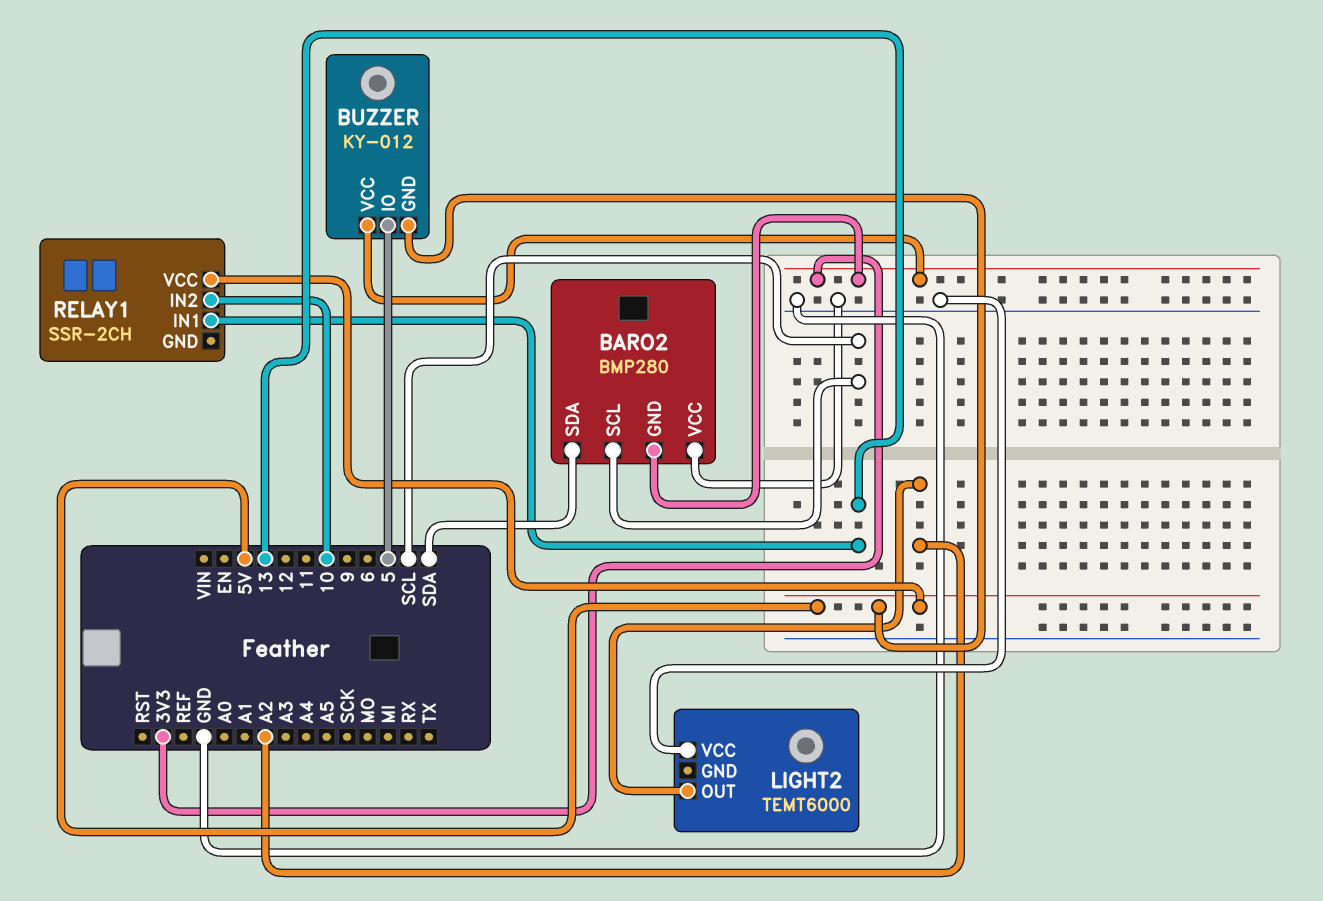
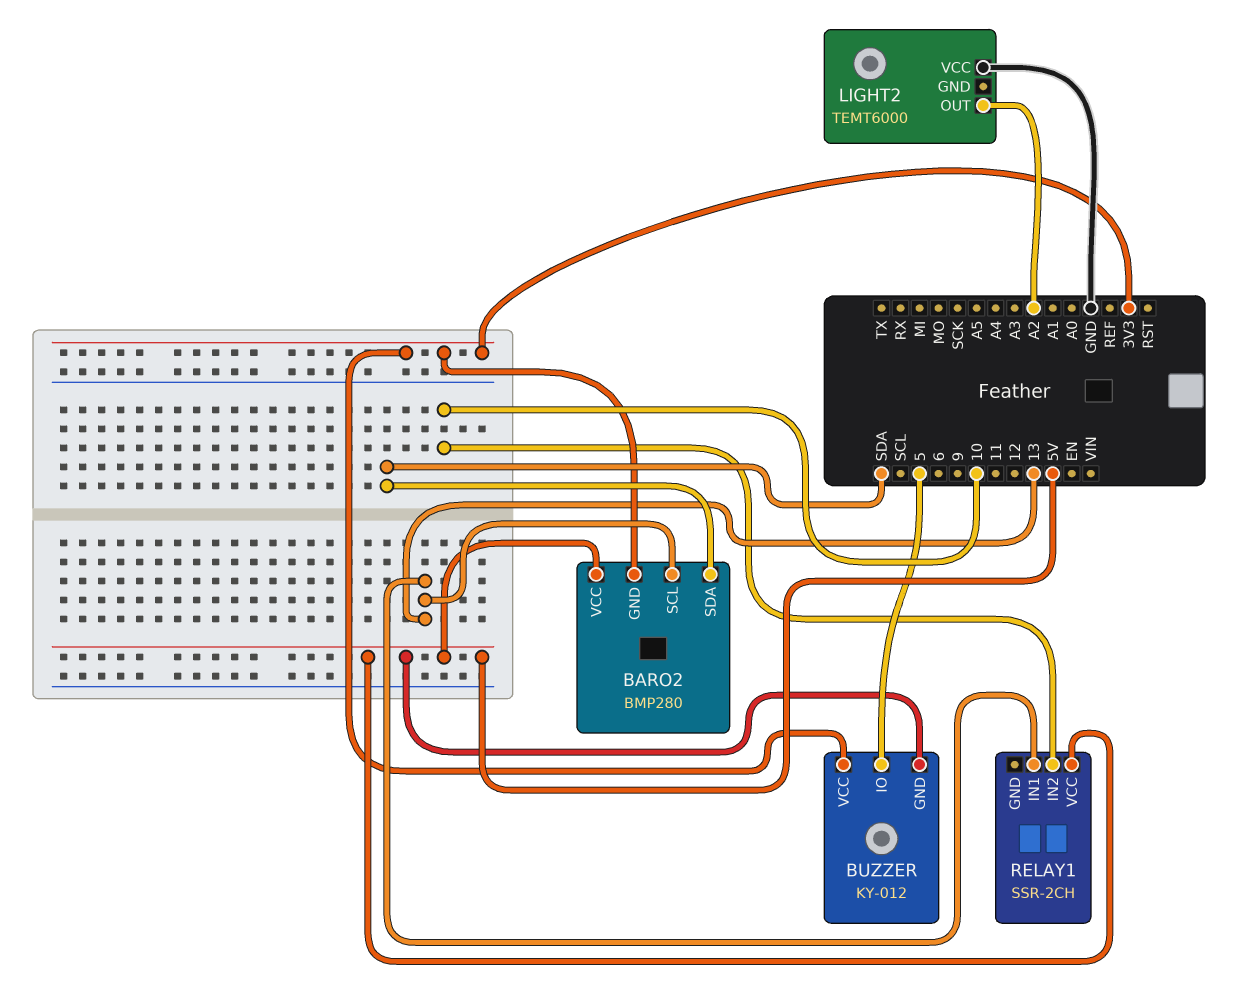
BARO2 pin SCL: SCL -> 13
BARO2 pin VCC: GND -> 5V

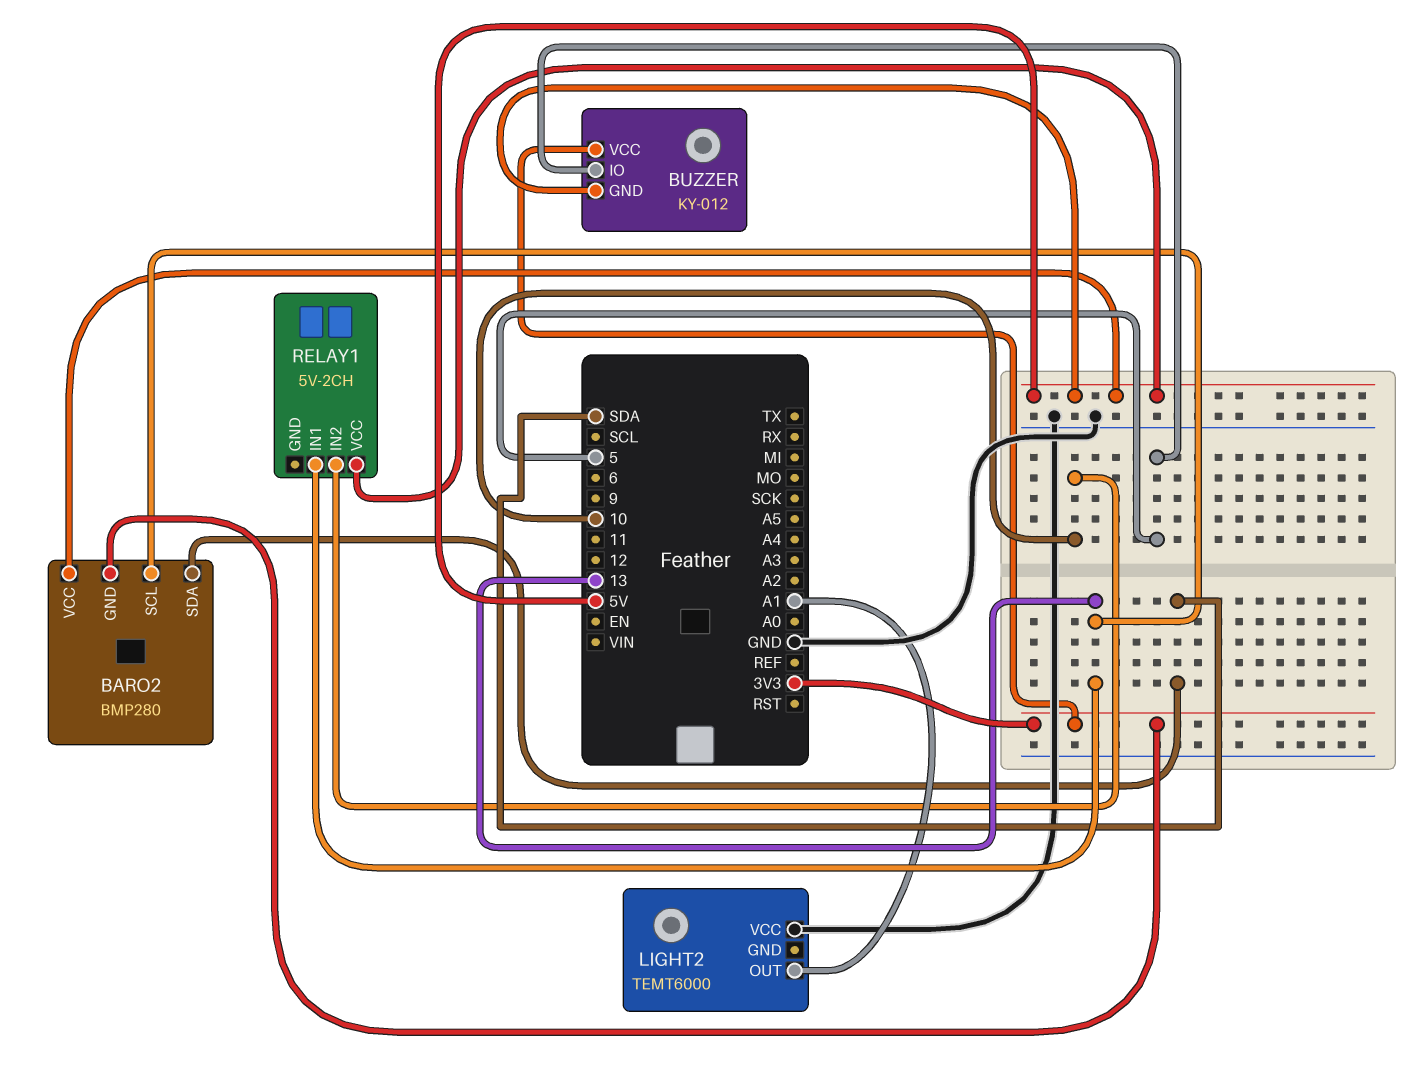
LIGHT2 pin OUT: A2 -> A1
RELAY1: SSR-2CH -> 5V-2CH

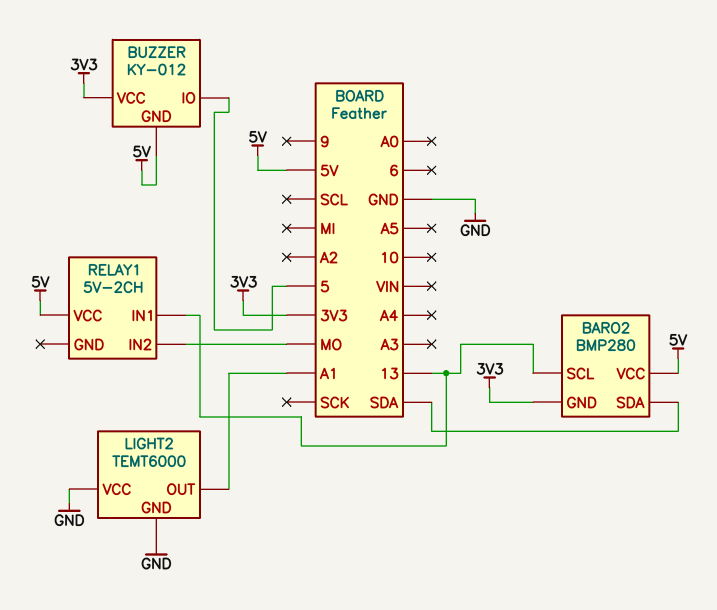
LIGHT2 pin GND: none -> GND
RELAY1 pin IN2: 10 -> MO

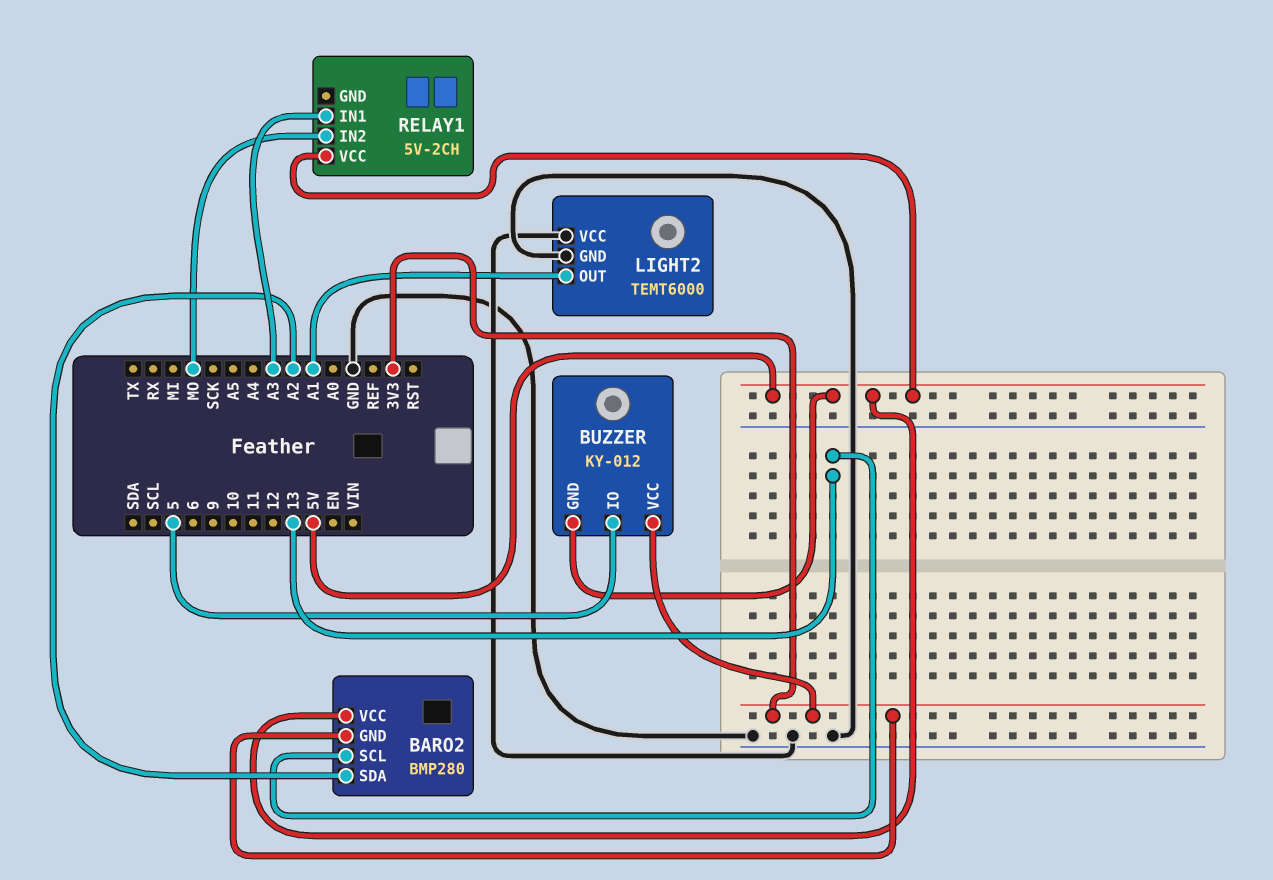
BARO2 pin SDA: SDA -> A2
RELAY1 pin IN1: 13 -> A3

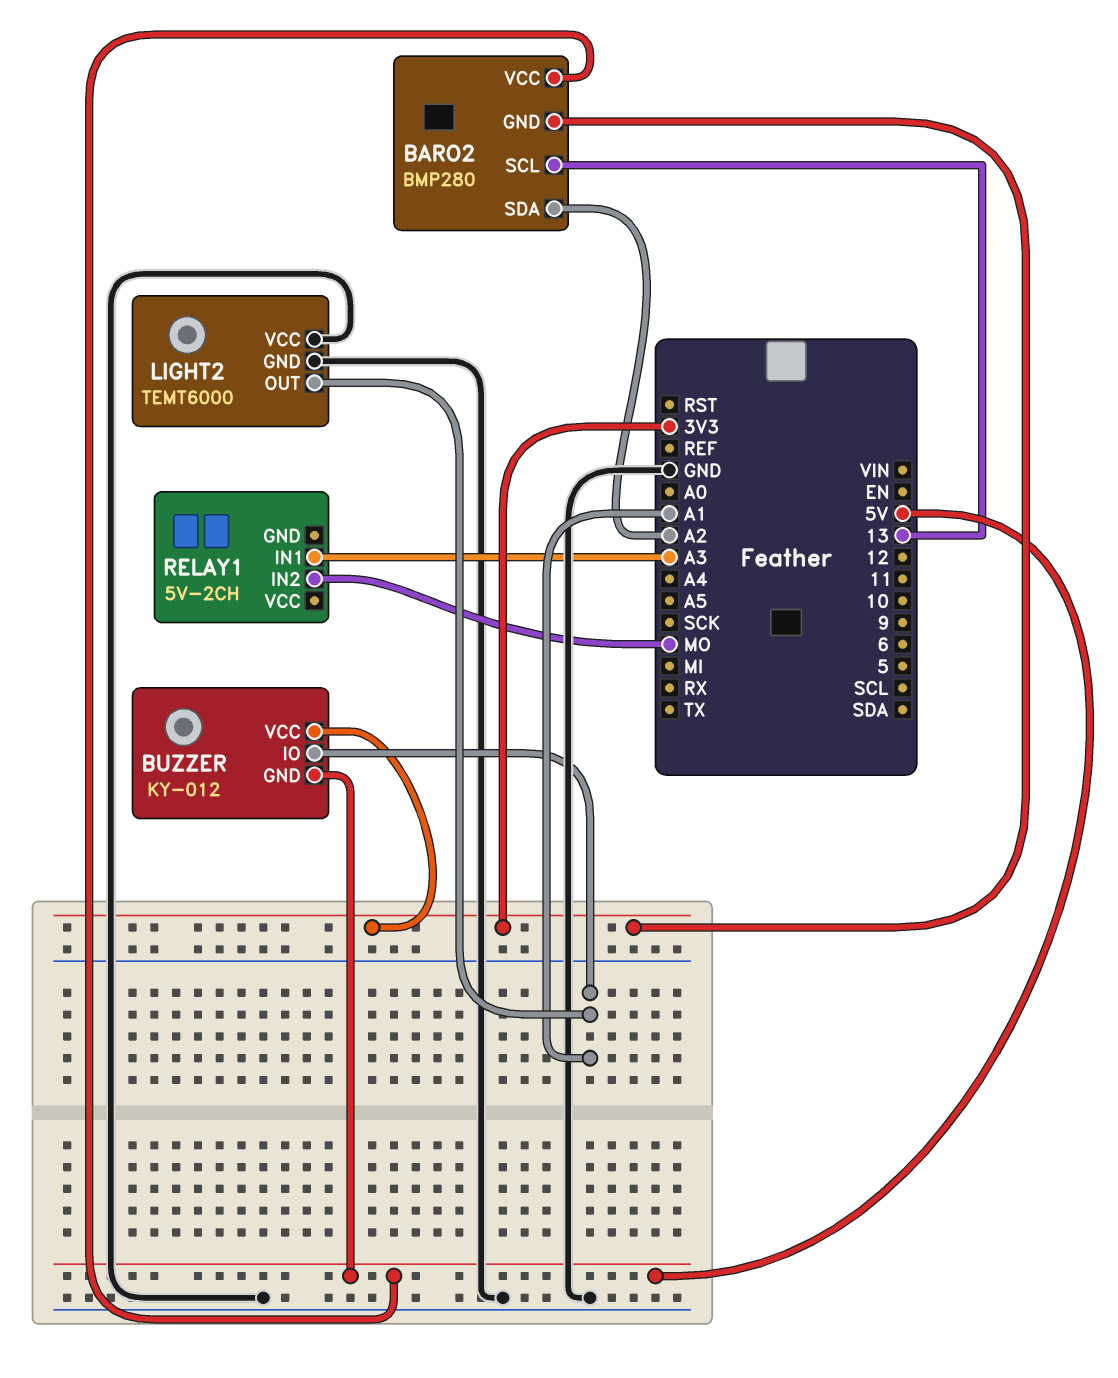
BUZZER pin IO: 5 -> A1
RELAY1 pin VCC: 5V -> none

